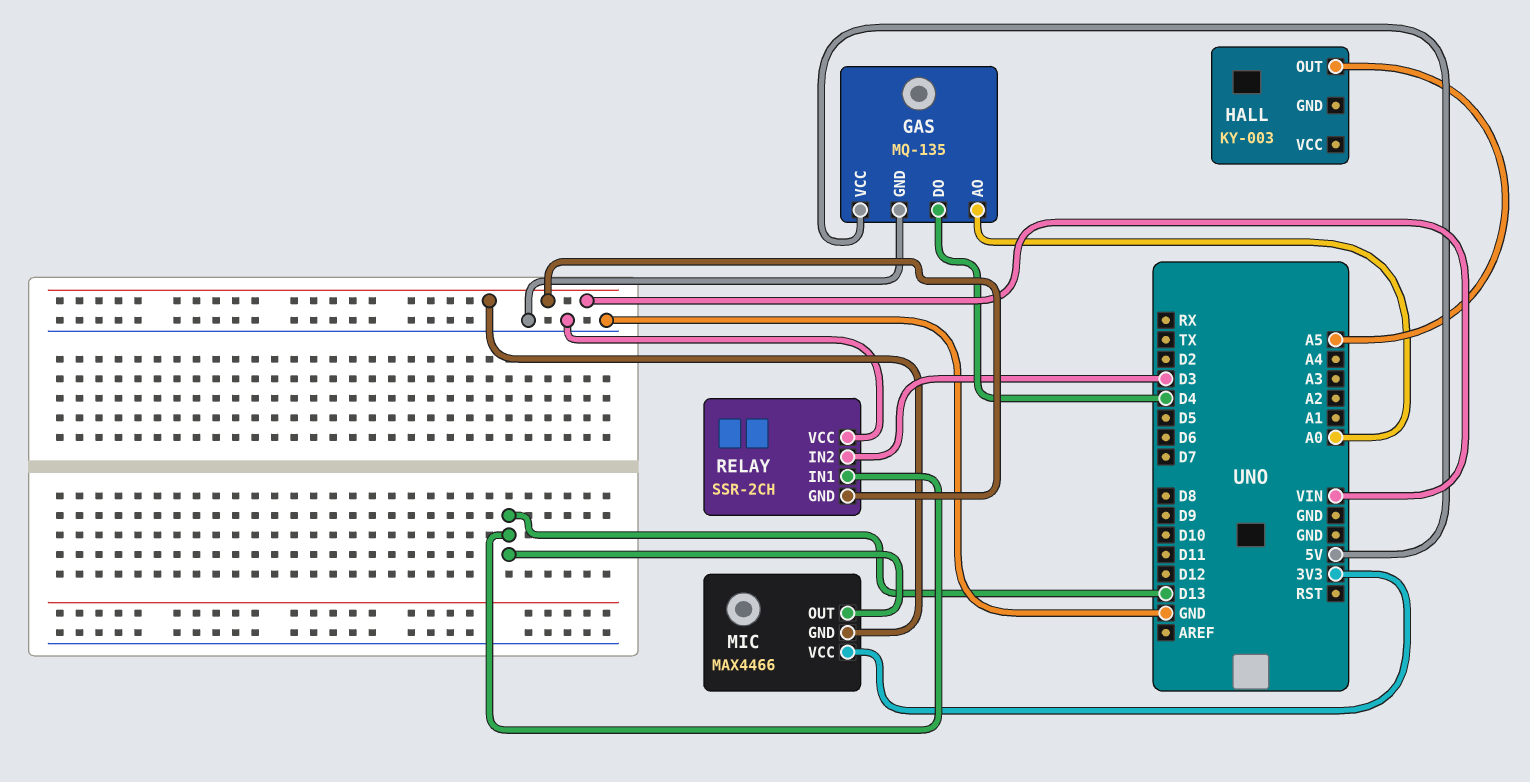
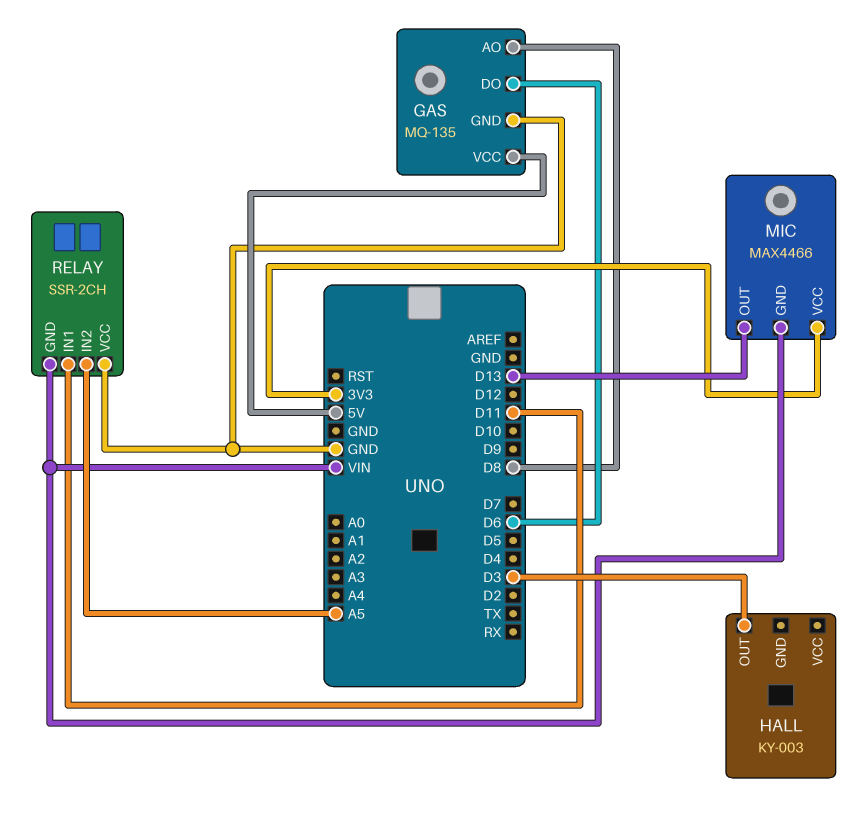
GAS pin AO: A0 -> D8
GAS pin DO: D4 -> D6
HALL pin OUT: A5 -> D3
RELAY pin IN1: D13 -> D11
RELAY pin IN2: D3 -> A5

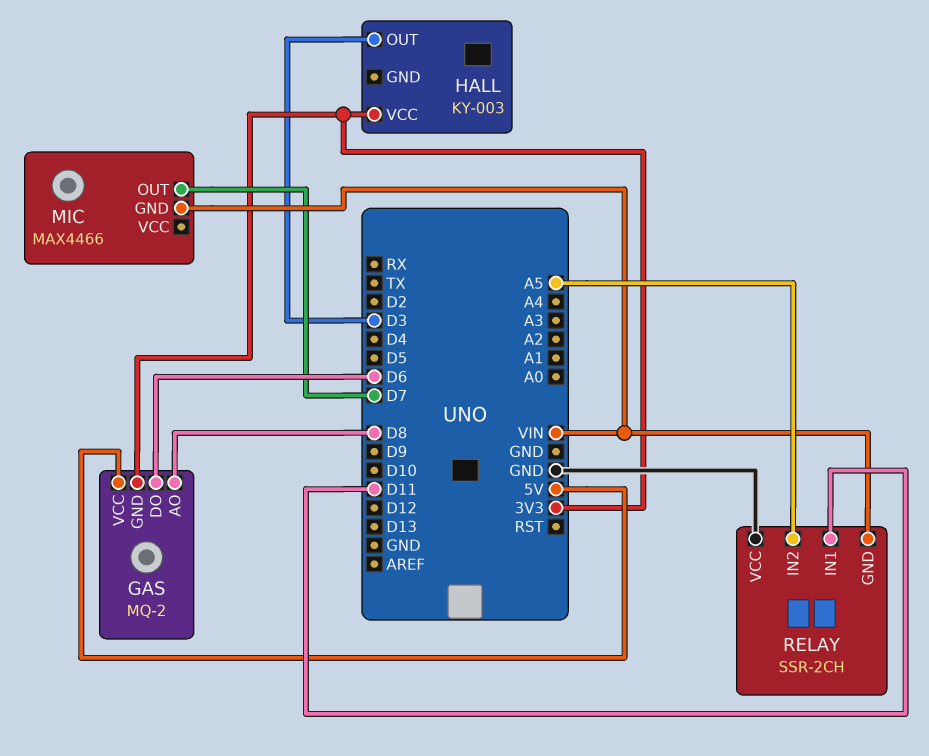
GAS: MQ-135 -> MQ-2
GAS pin GND: GND -> 3V3
HALL pin VCC: none -> 3V3
MIC pin OUT: D13 -> D7
MIC pin VCC: 3V3 -> none

